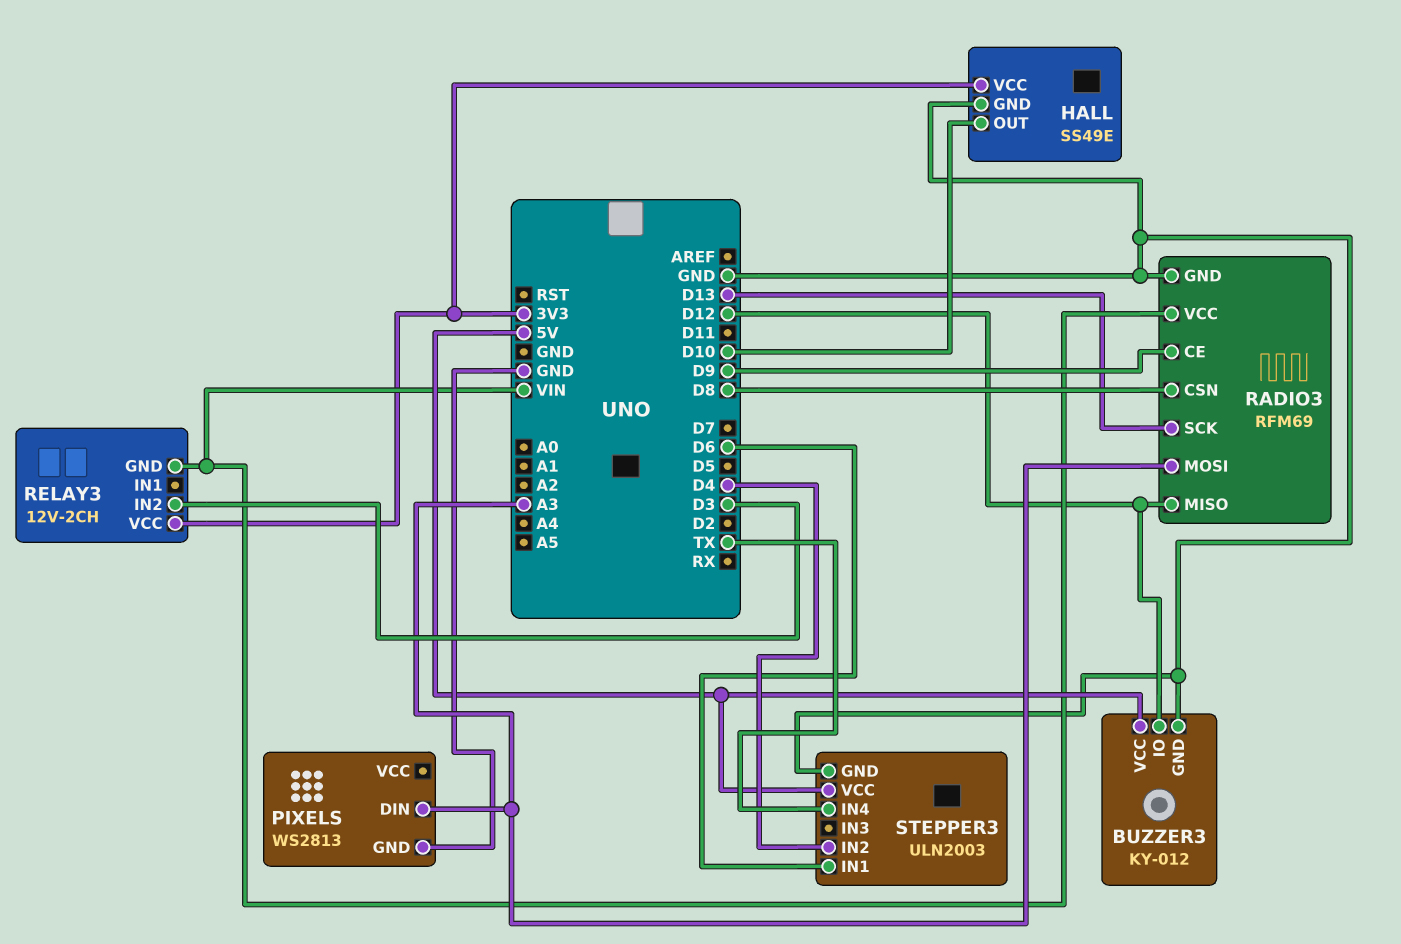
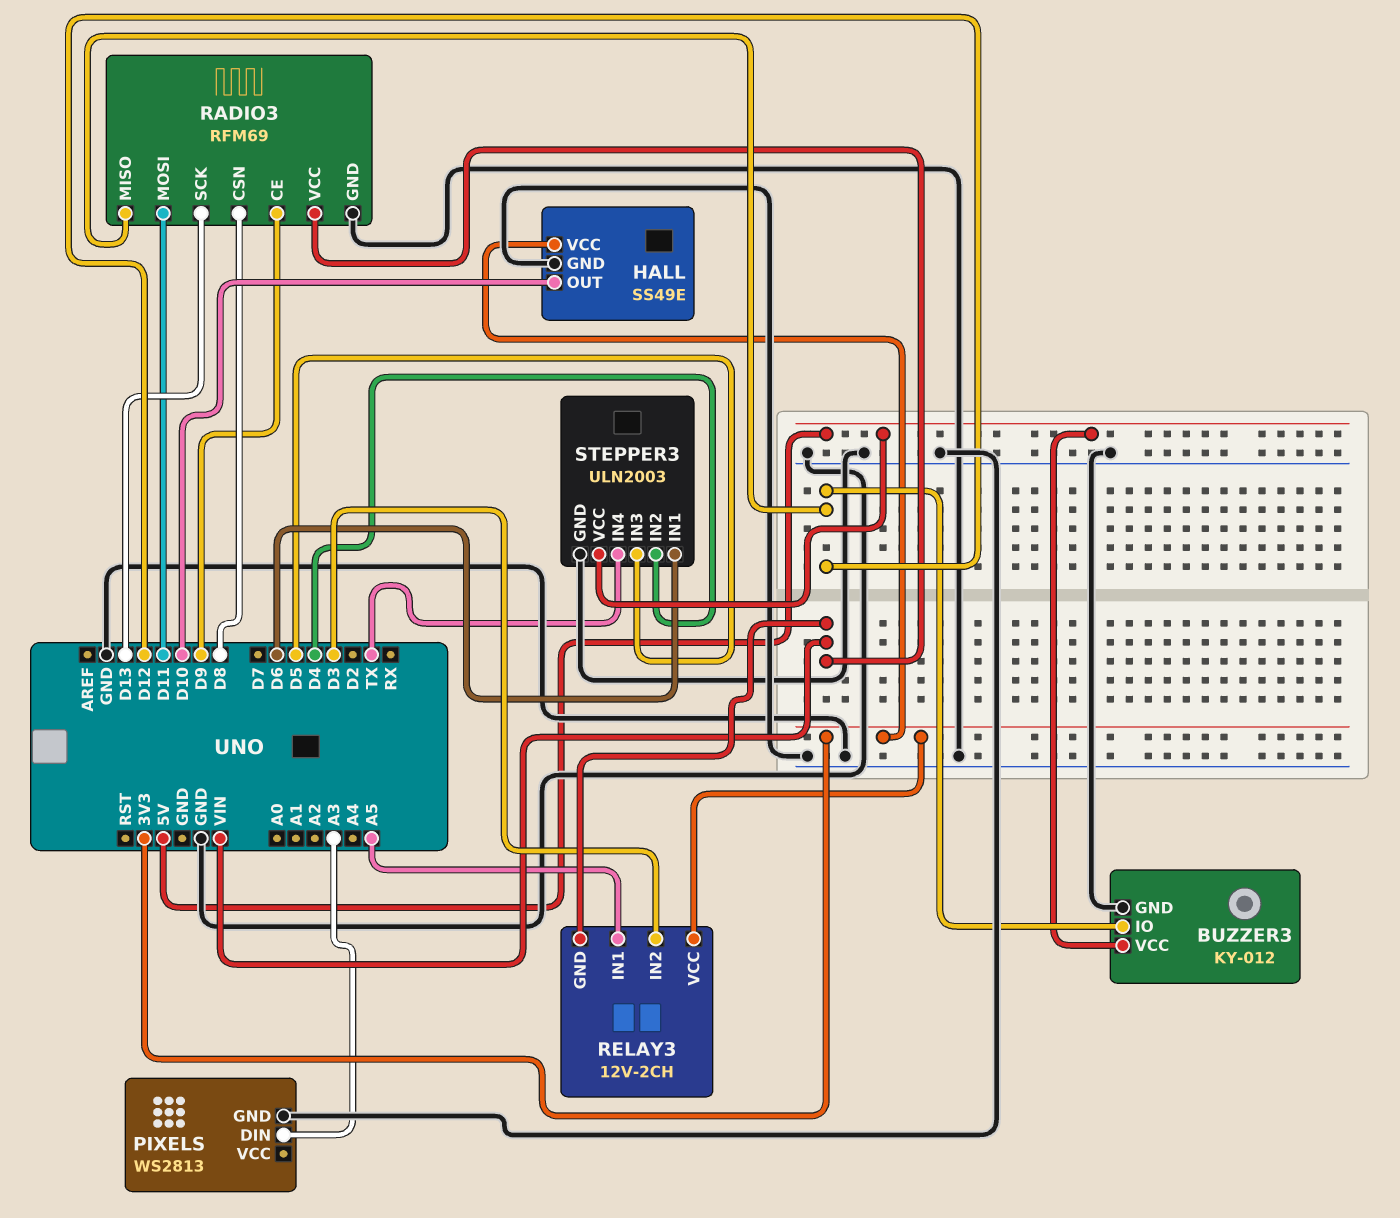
RADIO3 pin MOSI: A3 -> D11
RELAY3 pin IN1: none -> A5
STEPPER3 pin IN3: none -> D5

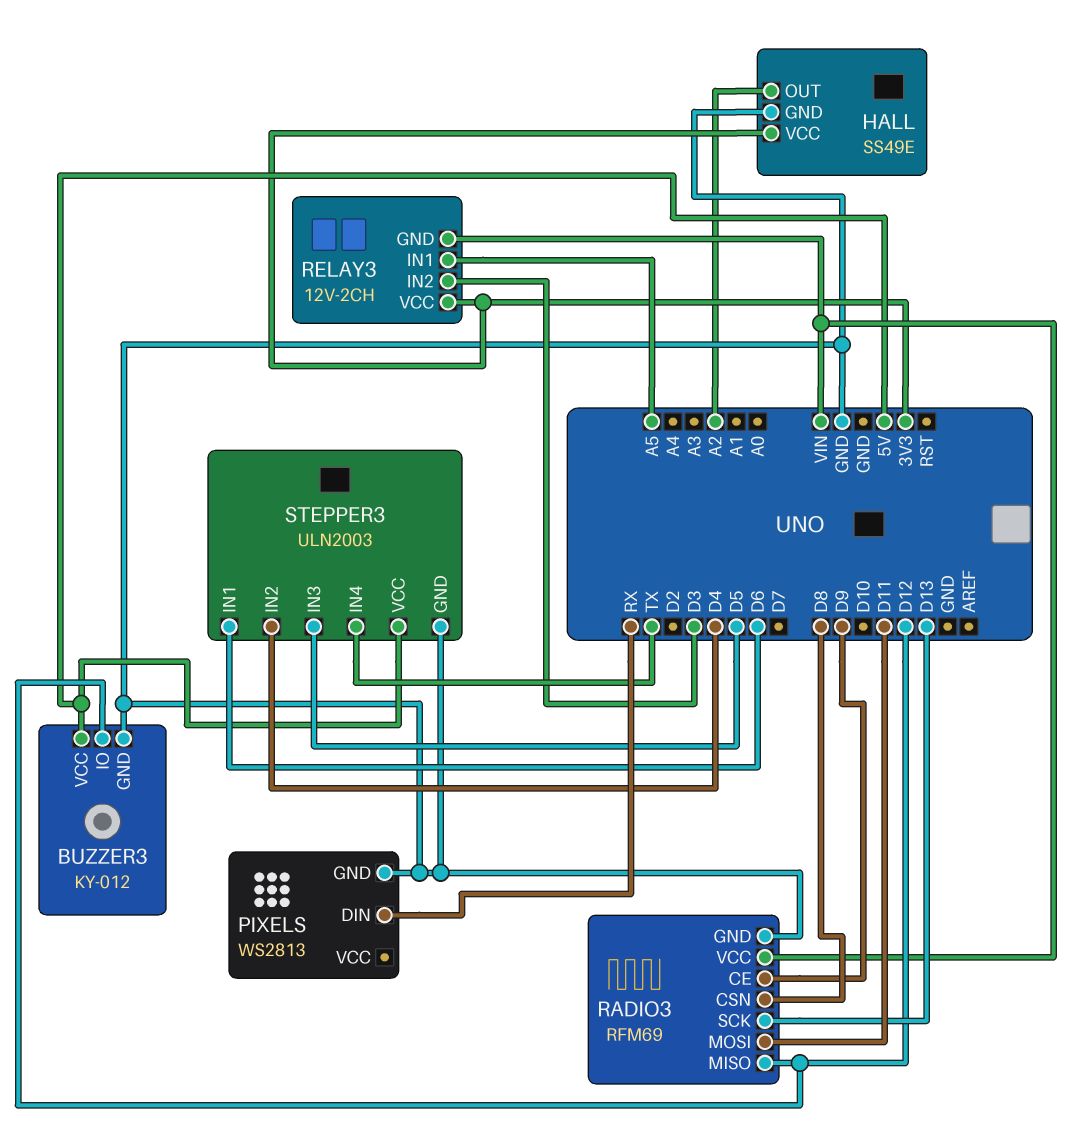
HALL pin OUT: D10 -> A2
PIXELS pin DIN: A3 -> RX

